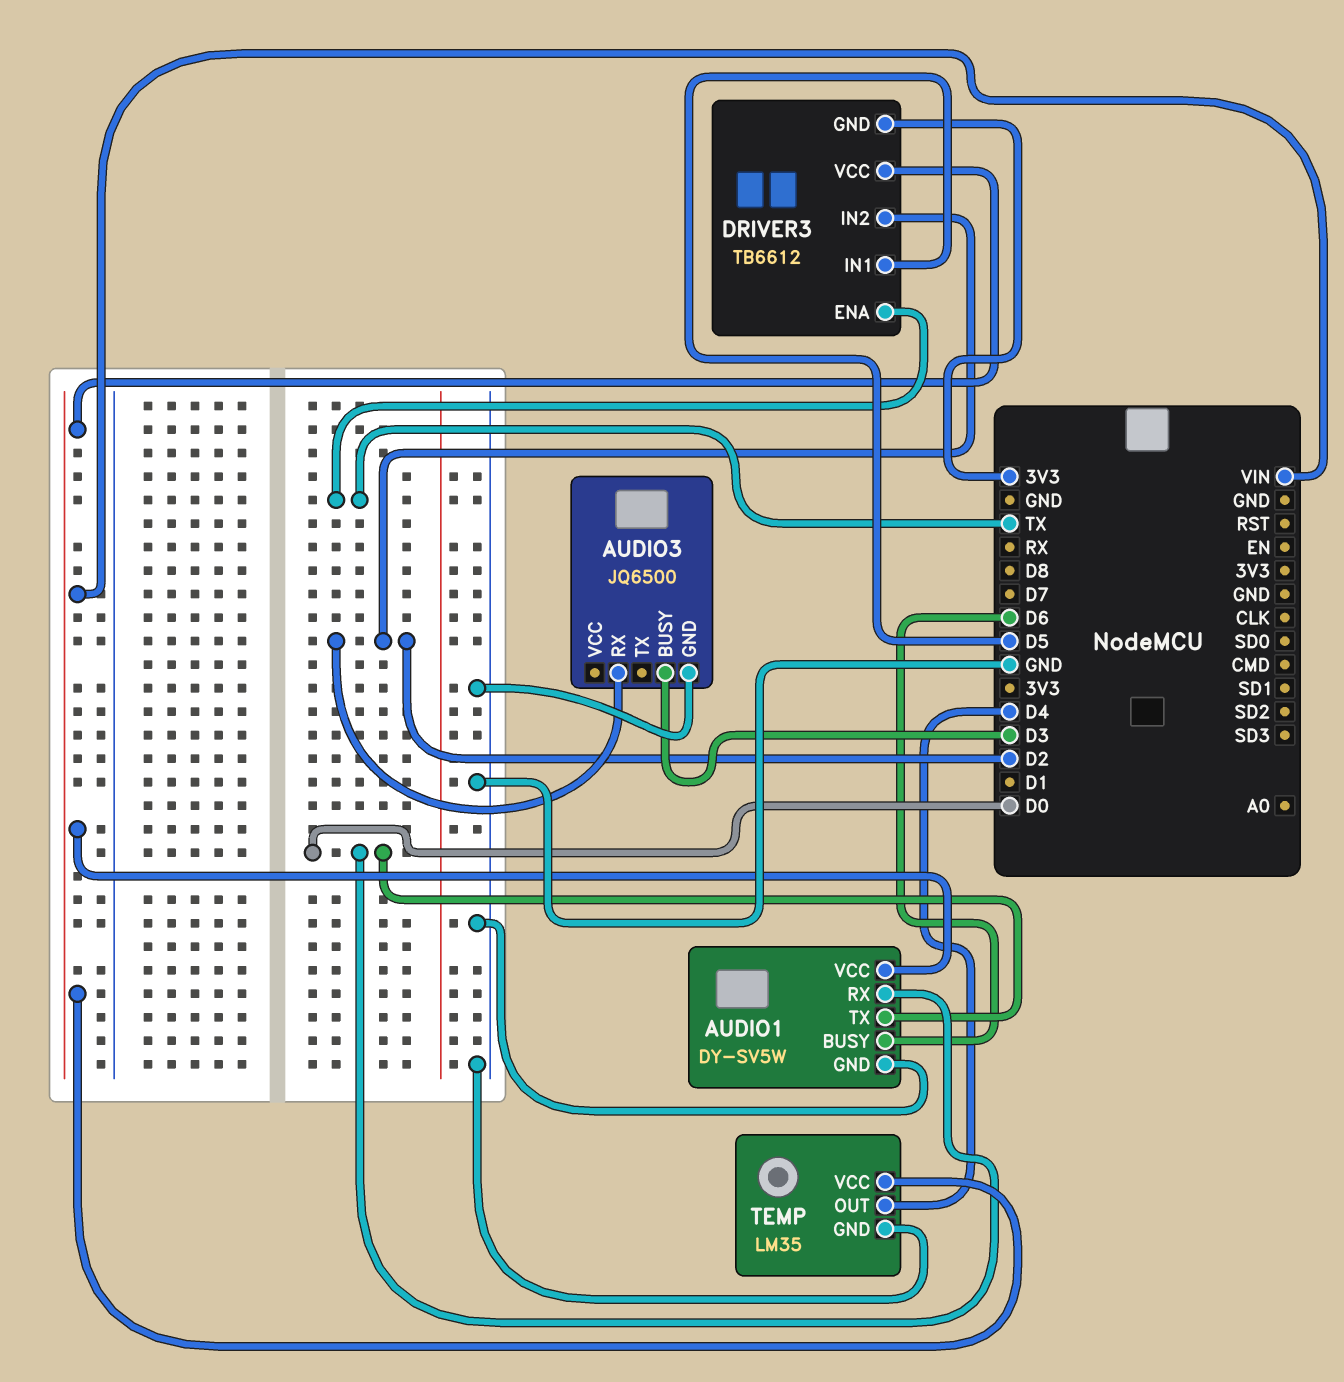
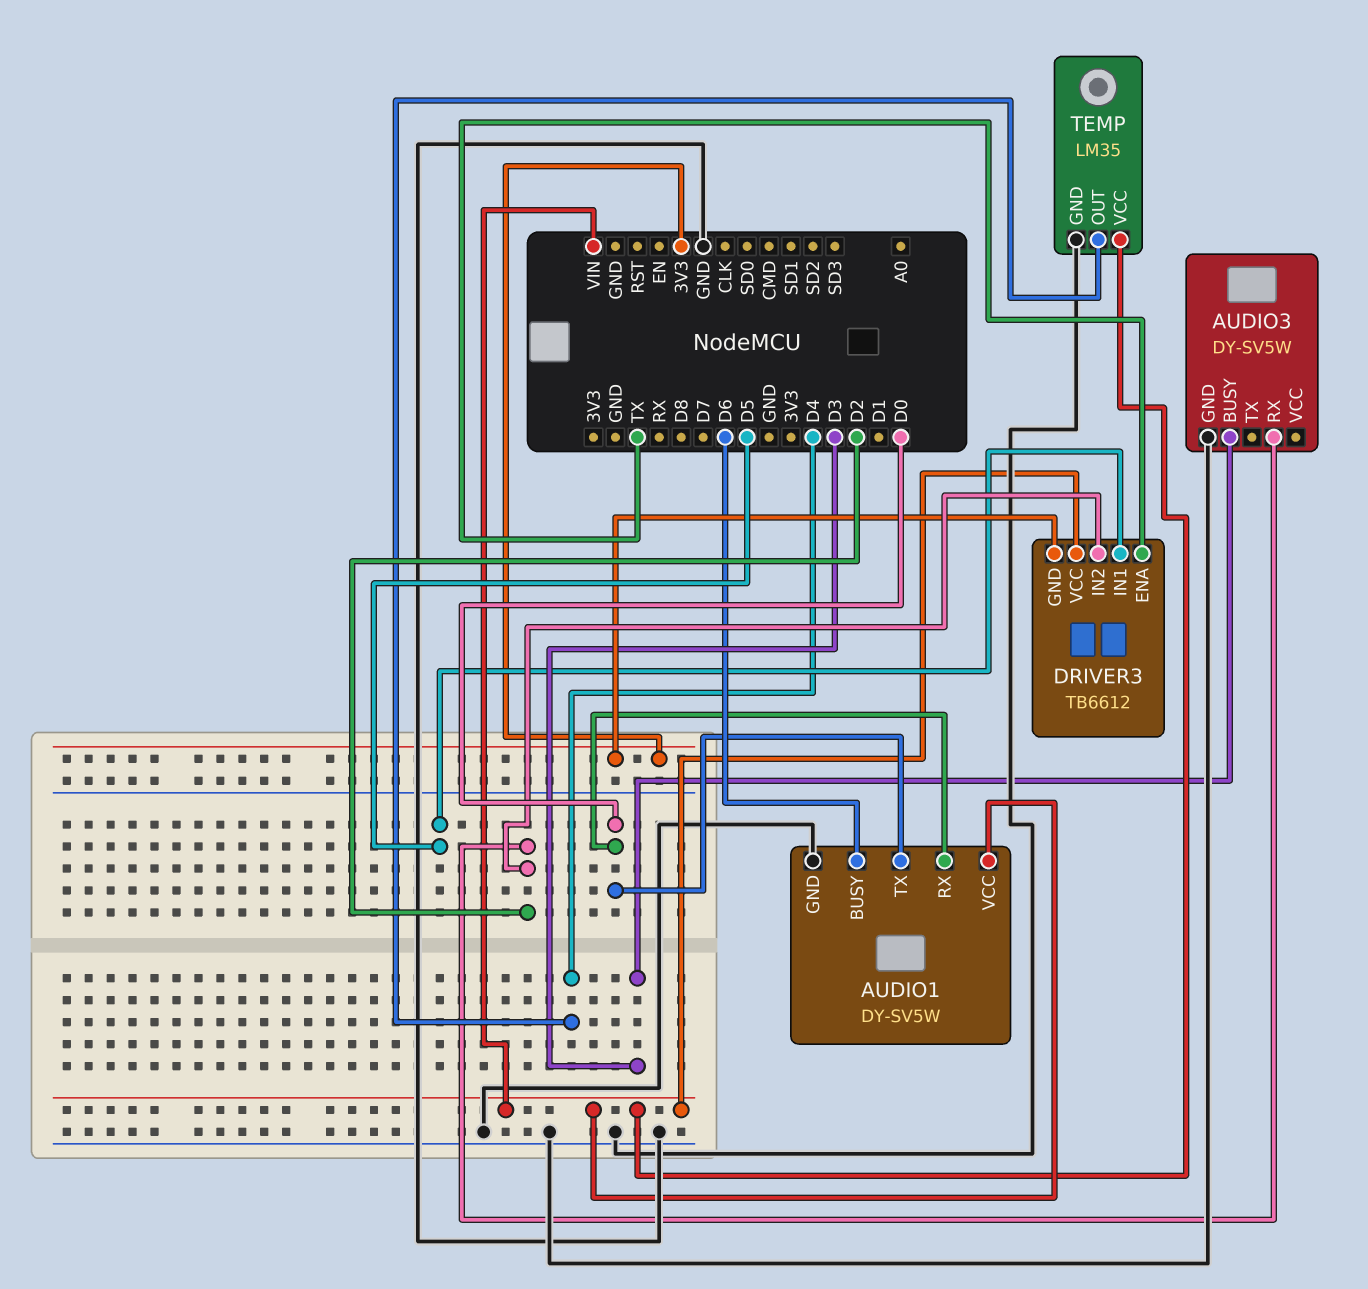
AUDIO3: JQ6500 -> DY-SV5W

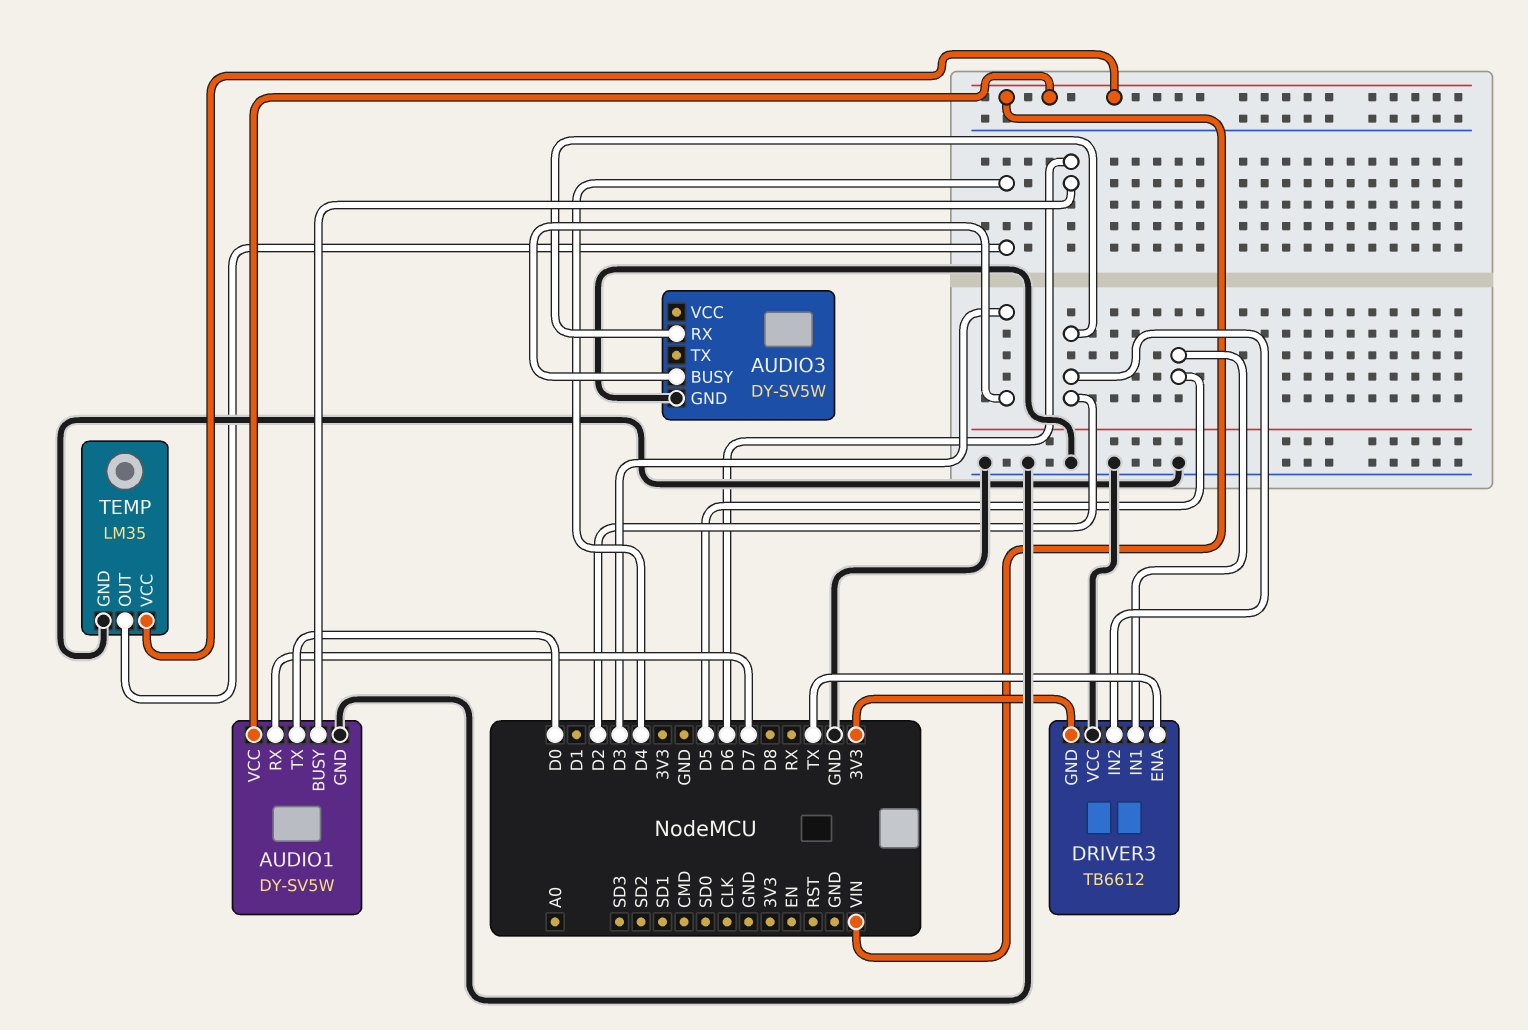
AUDIO1 pin RX: D0 -> D7
DRIVER3 pin VCC: VIN -> GND

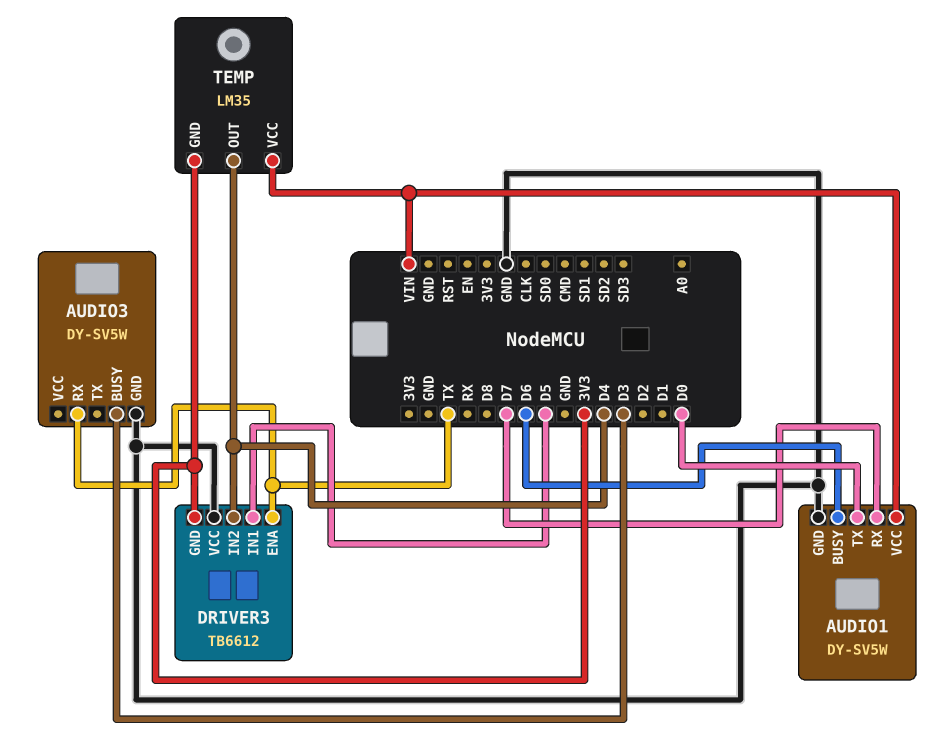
AUDIO3 pin RX: D2 -> TX
DRIVER3 pin IN2: D2 -> D4
TEMP pin GND: GND -> 3V3

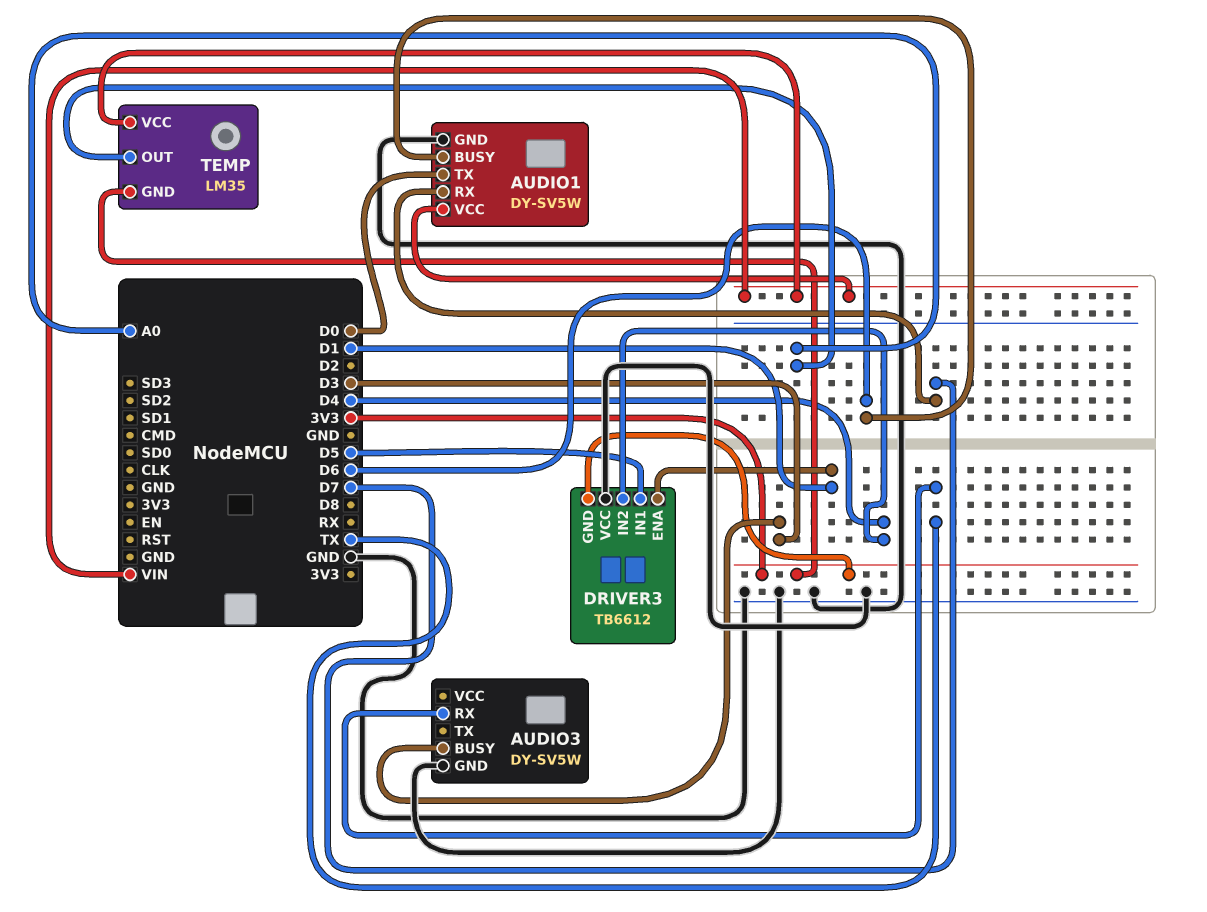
DRIVER3 pin ENA: TX -> D1
TEMP pin OUT: D4 -> A0

